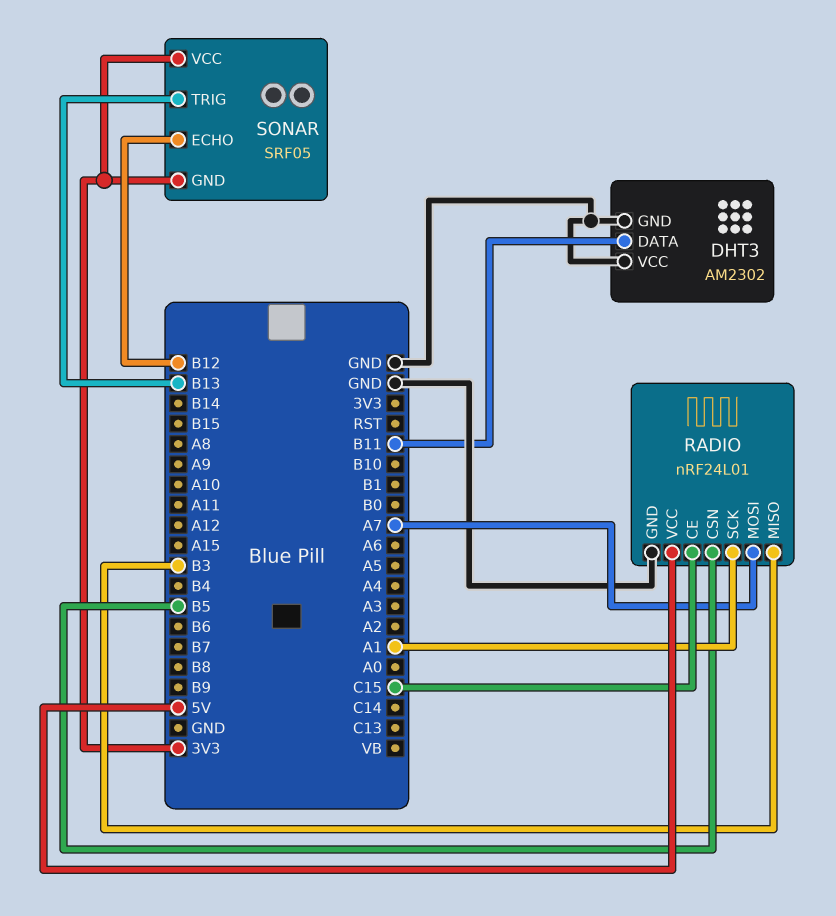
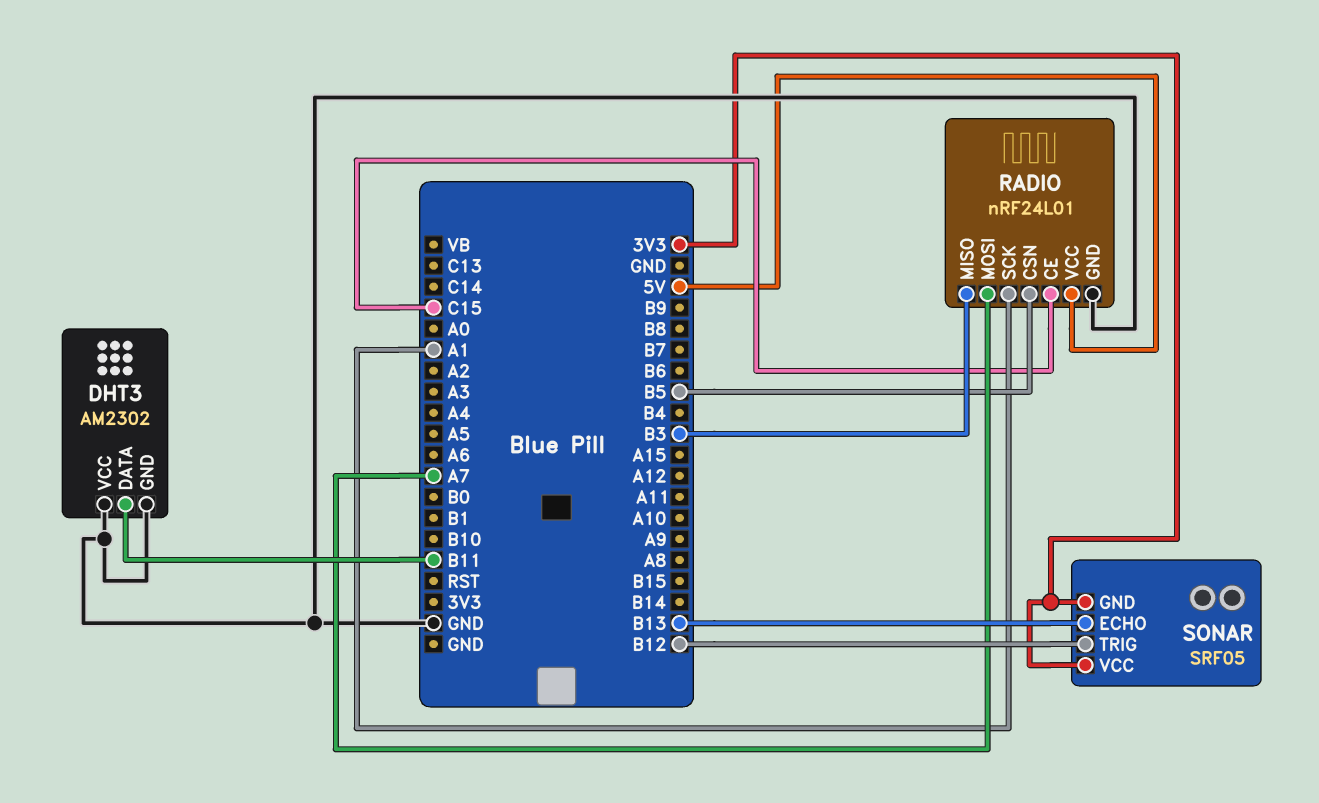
SONAR pin ECHO: B12 -> B13
SONAR pin TRIG: B13 -> B12

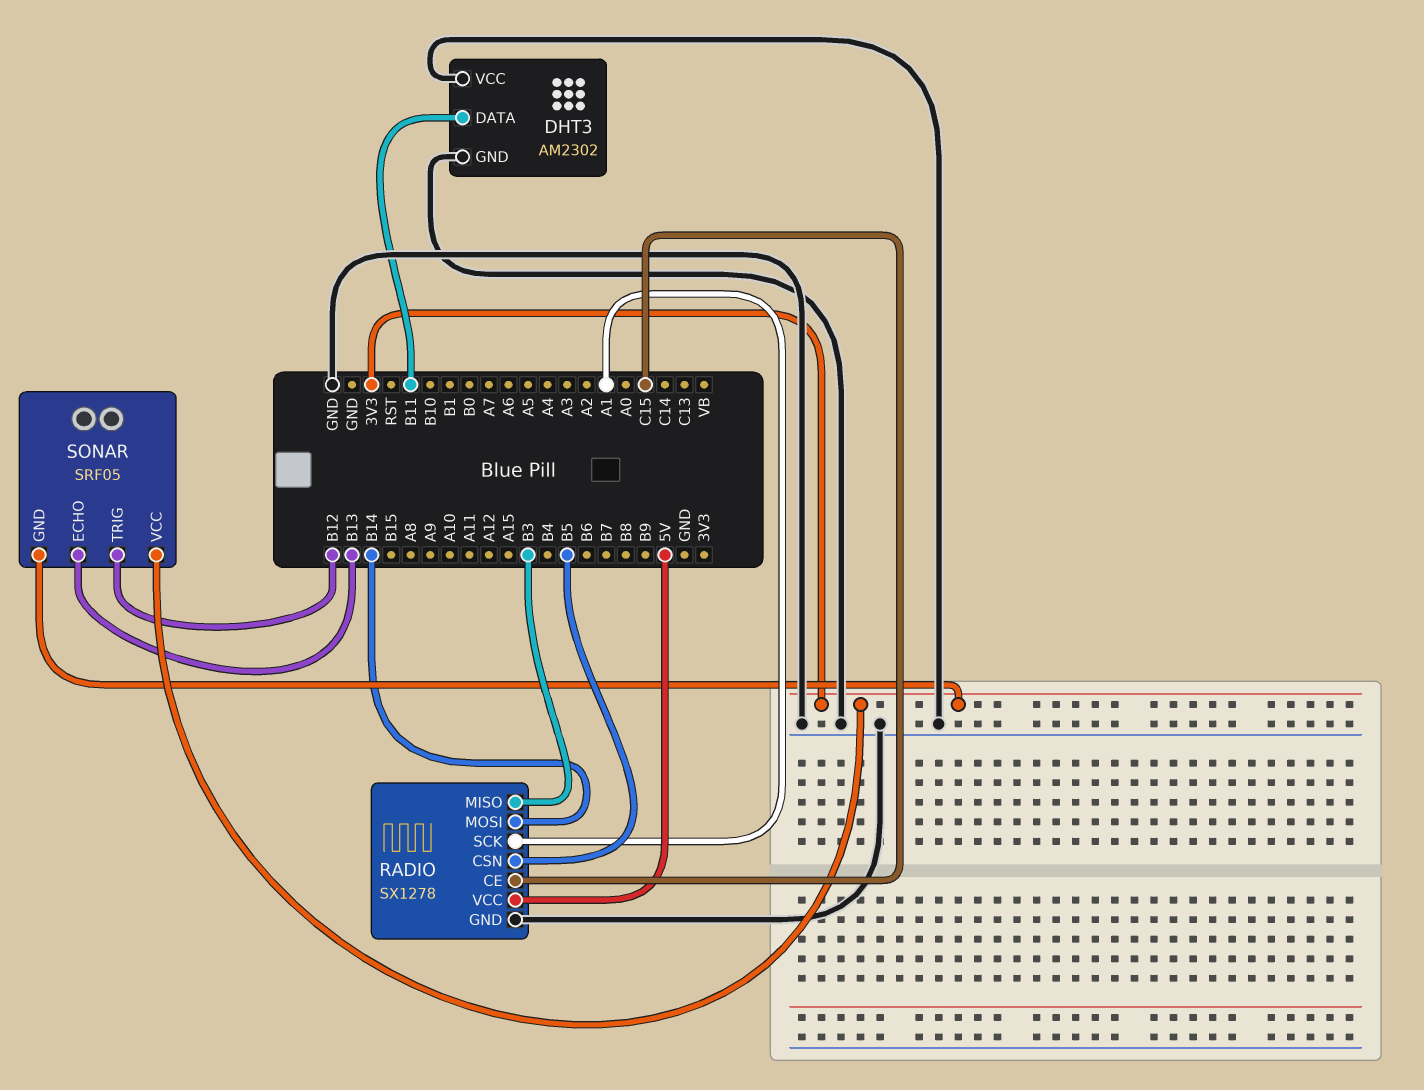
RADIO: nRF24L01 -> SX1278
RADIO pin MOSI: A7 -> B14

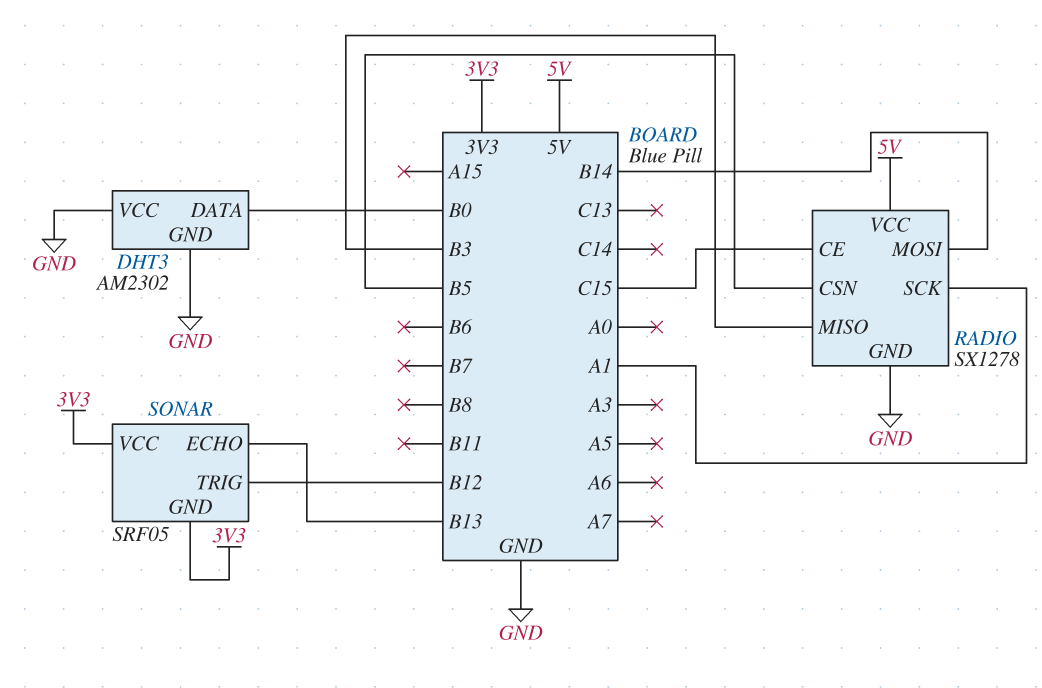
DHT3 pin DATA: B11 -> B0

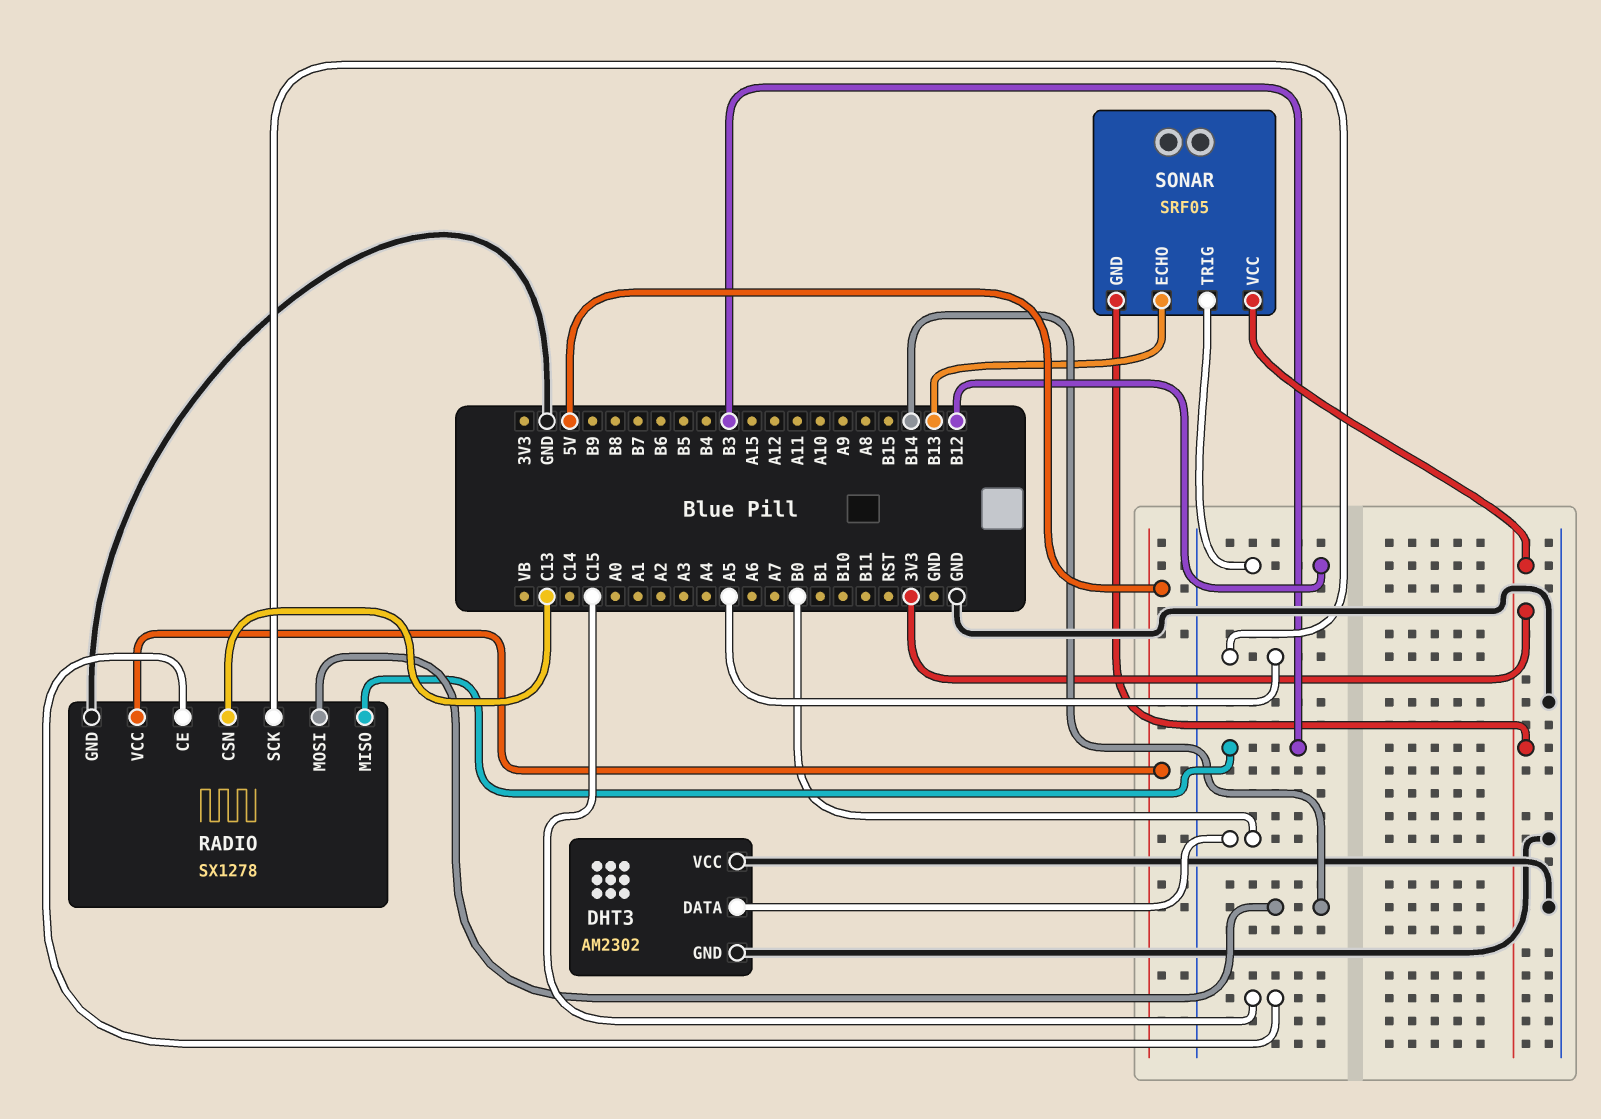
RADIO pin CSN: B5 -> C13
RADIO pin SCK: A1 -> A5

